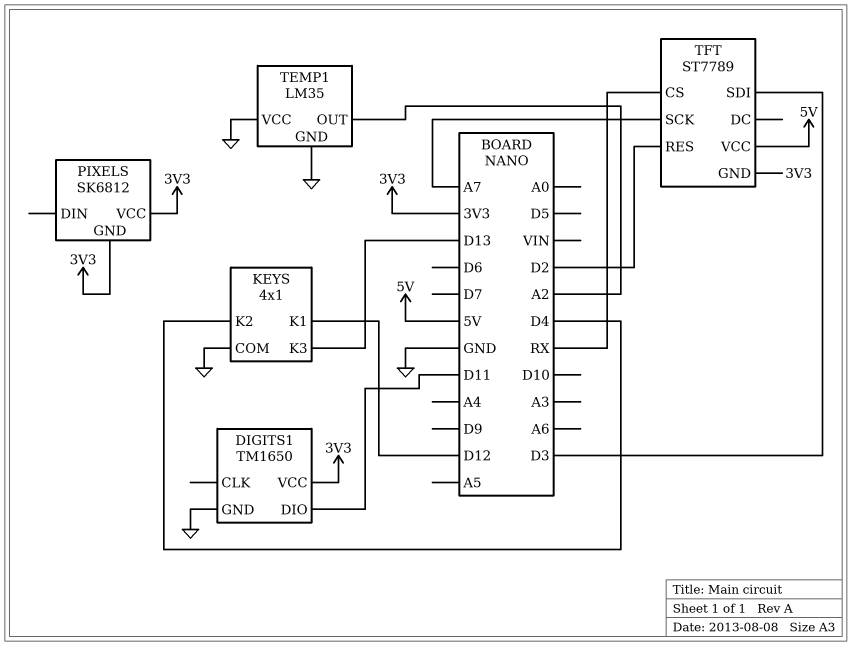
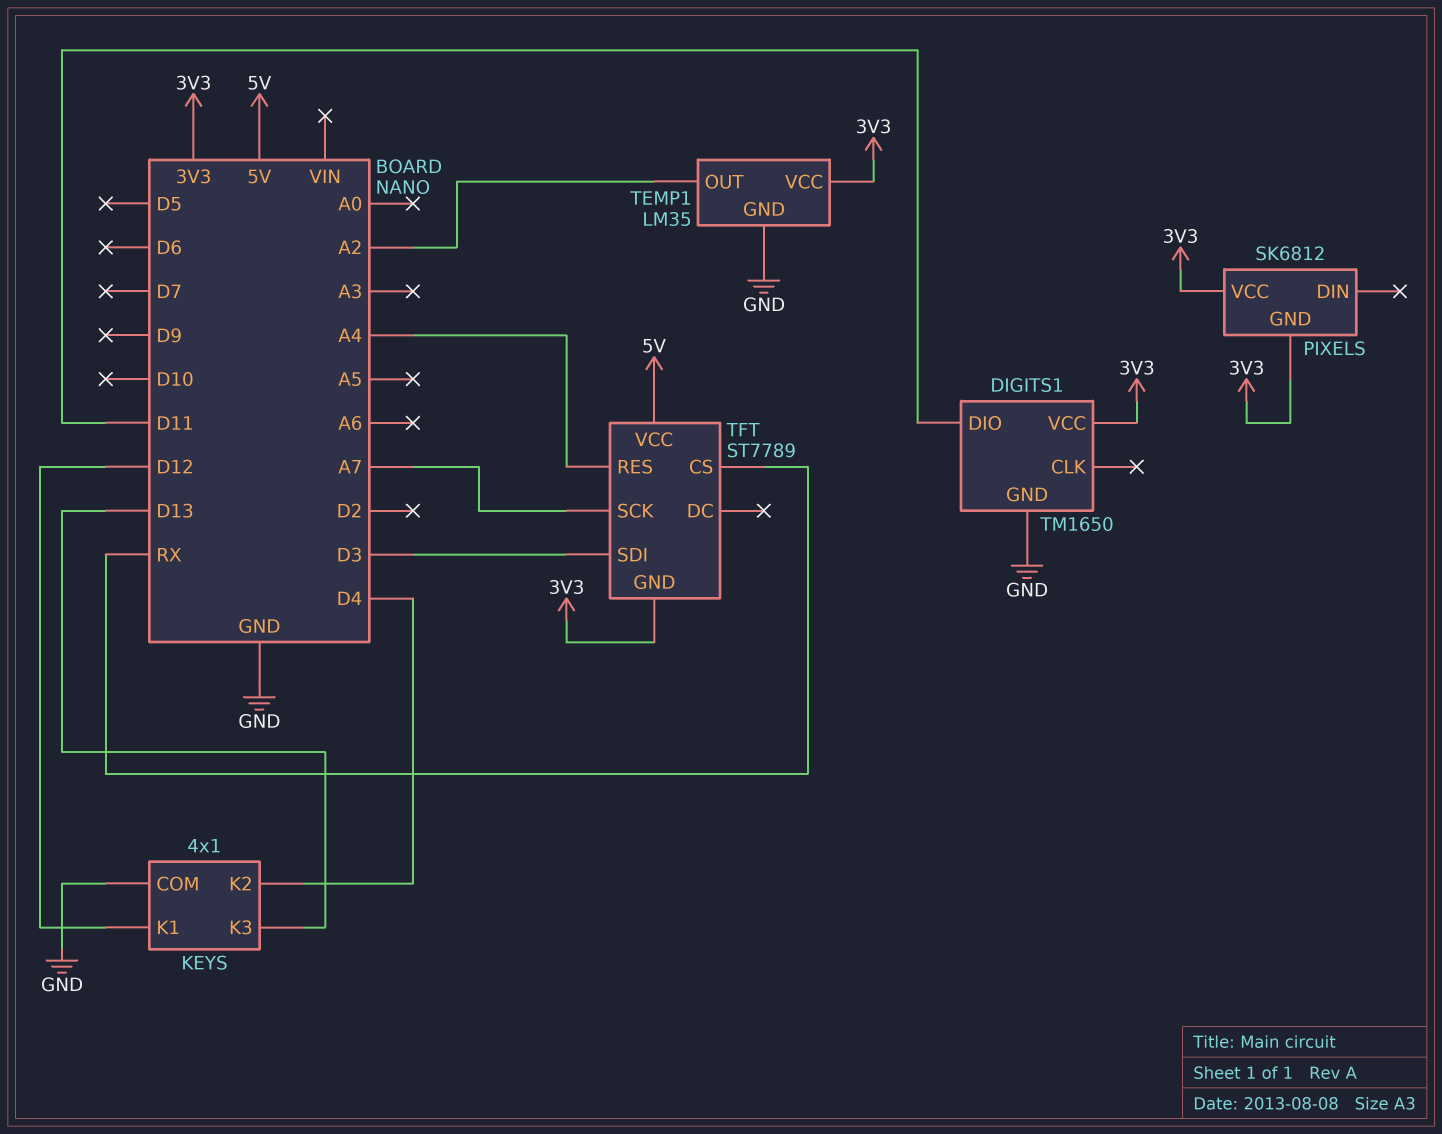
TEMP1 pin VCC: GND -> 3V3
TFT pin RES: D2 -> A4

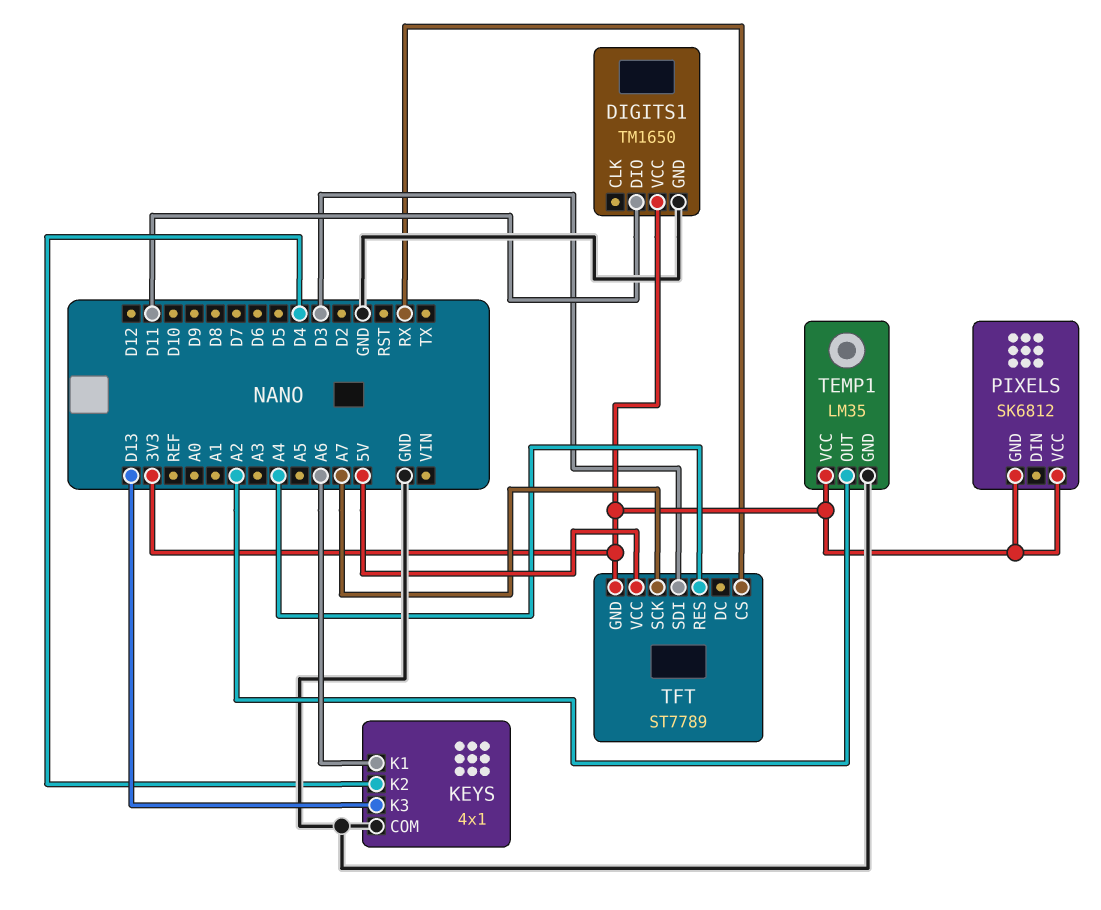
KEYS pin K1: D12 -> A6

